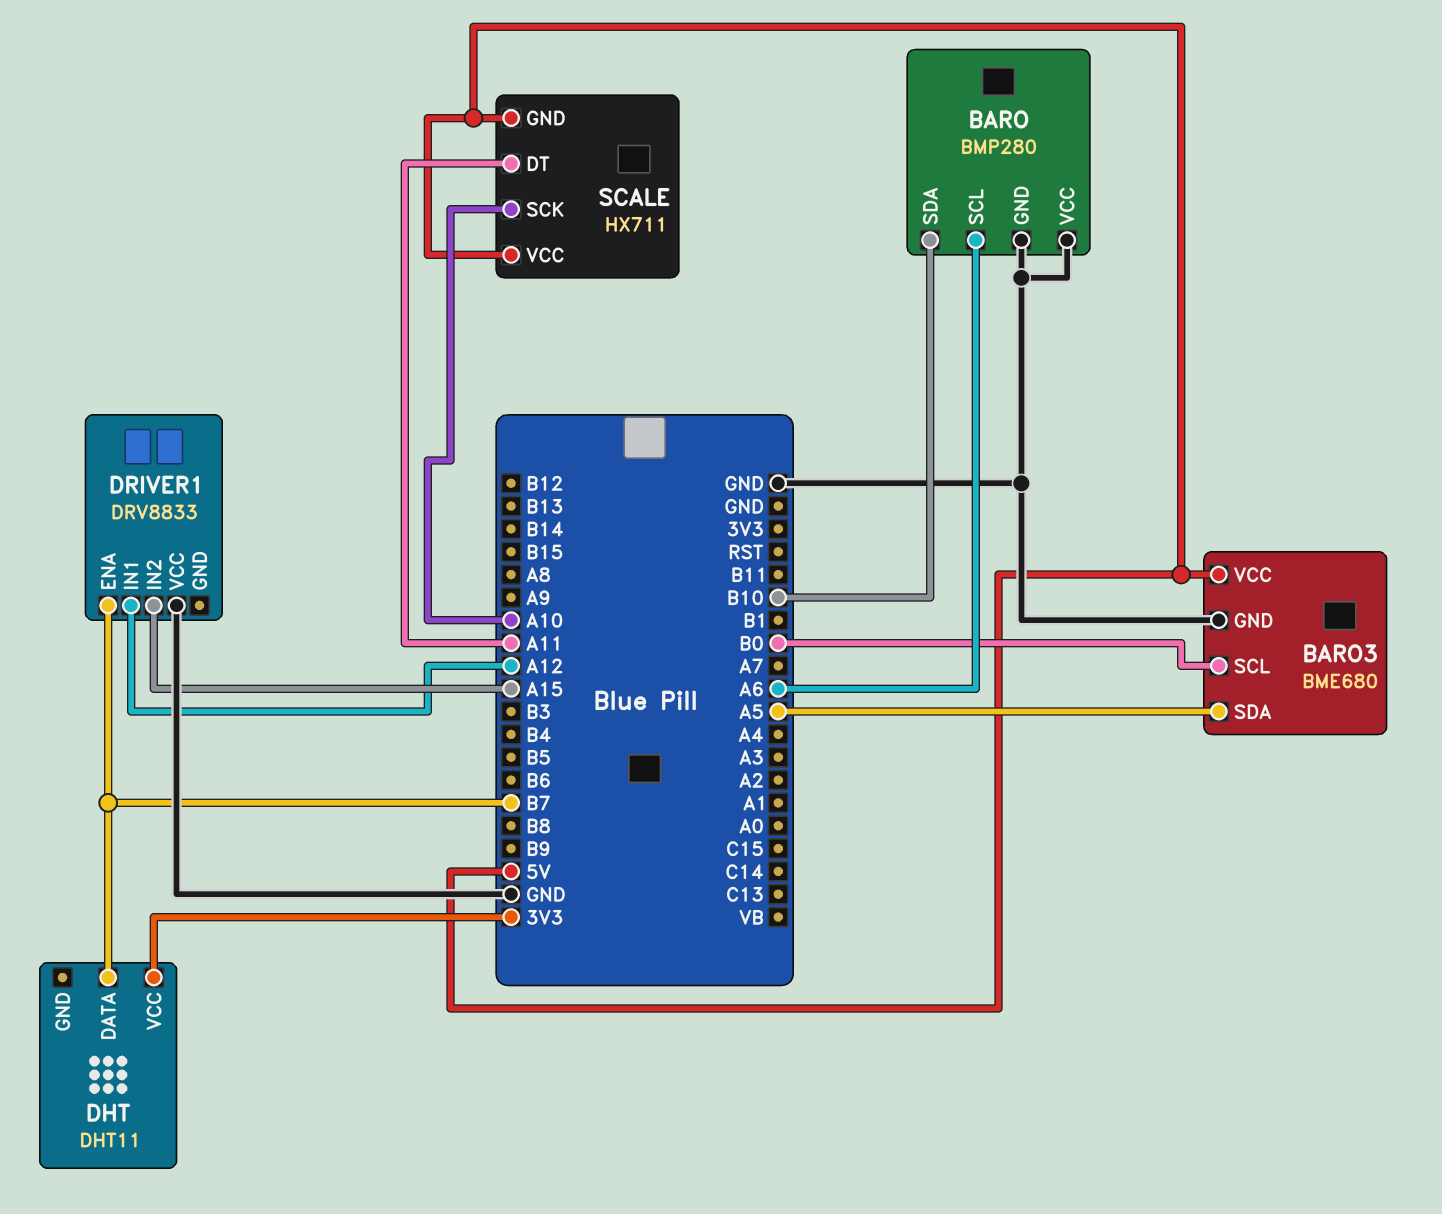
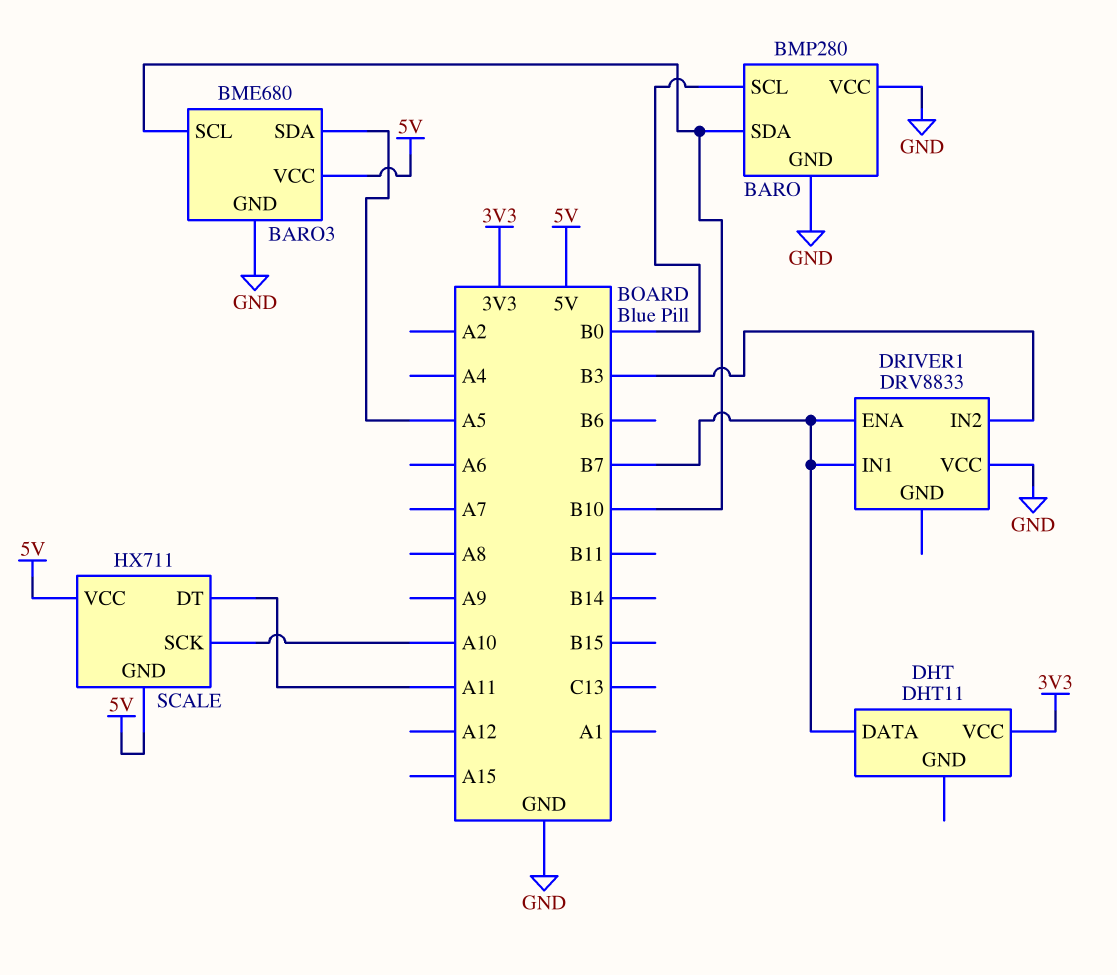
BARO pin SCL: A6 -> B0
BARO3 pin SCL: B0 -> B10
DRIVER1 pin IN1: A12 -> B7
DRIVER1 pin IN2: A15 -> B3

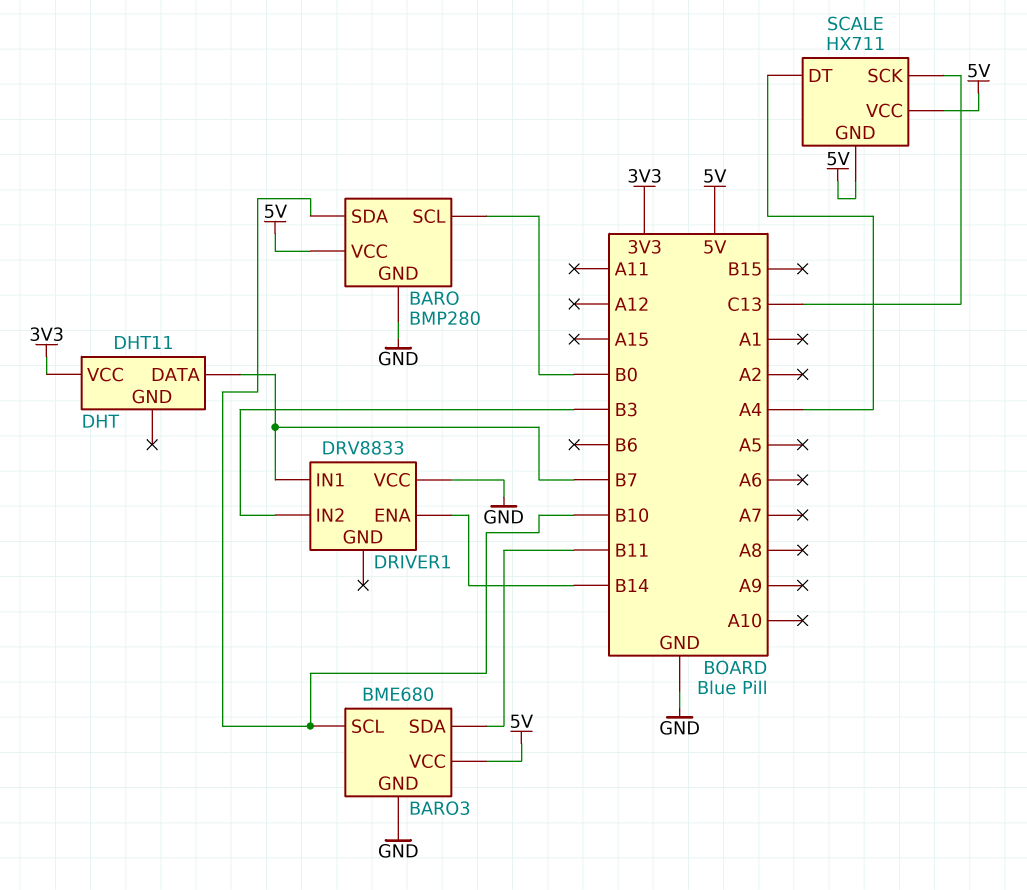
BARO pin VCC: GND -> 5V
BARO3 pin SDA: A5 -> B11
DRIVER1 pin ENA: B7 -> B14
SCALE pin DT: A11 -> A4
SCALE pin SCK: A10 -> C13

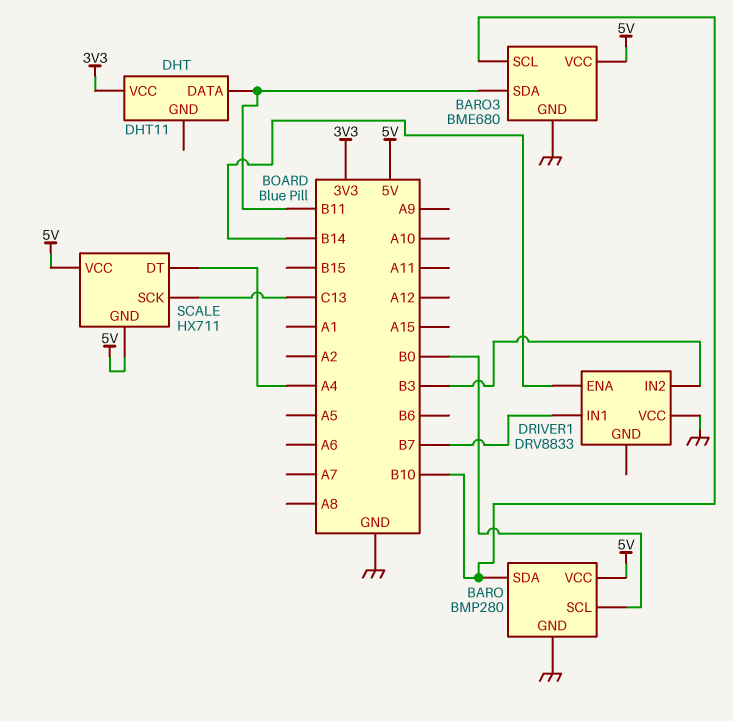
DHT pin DATA: B7 -> B11

